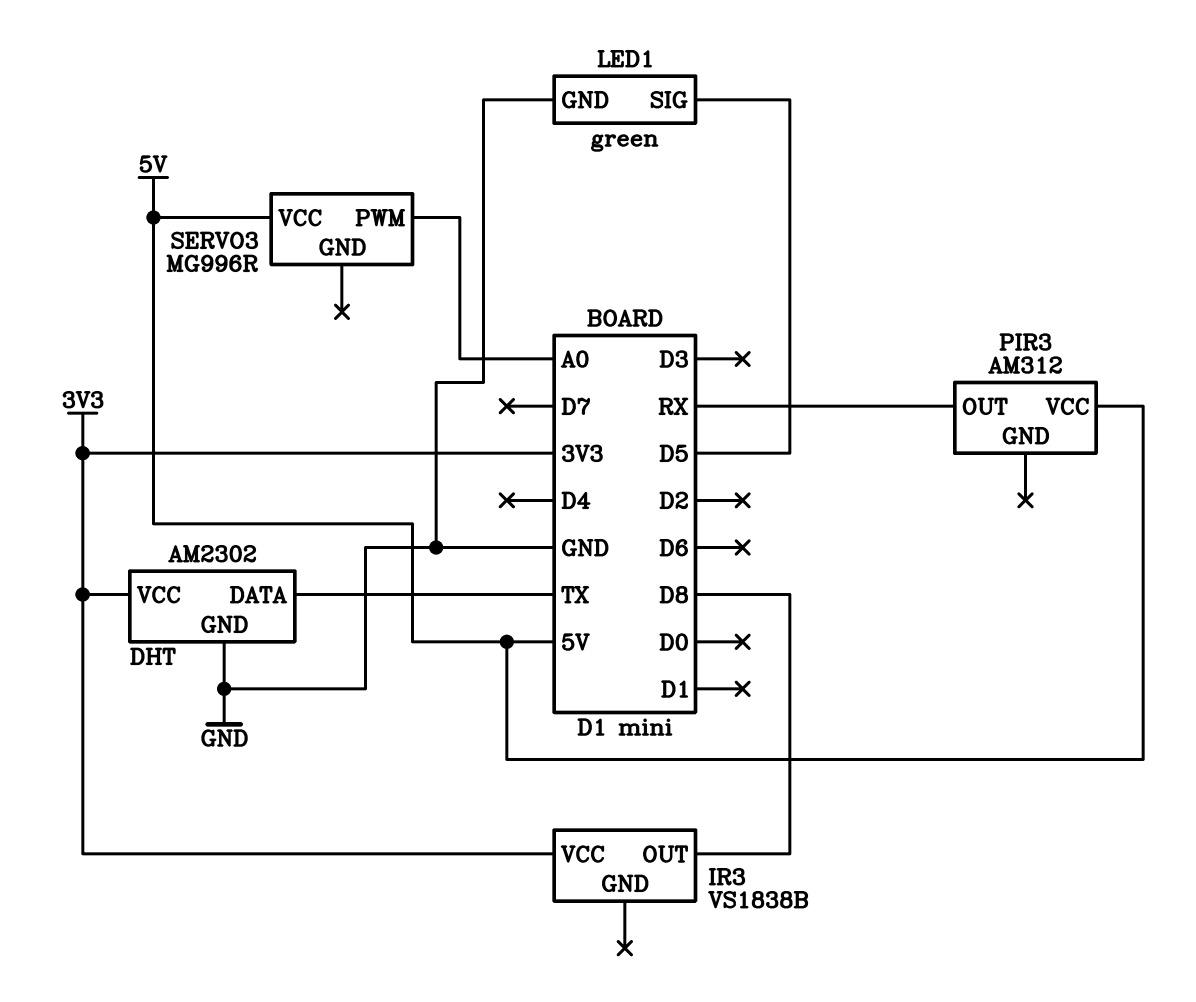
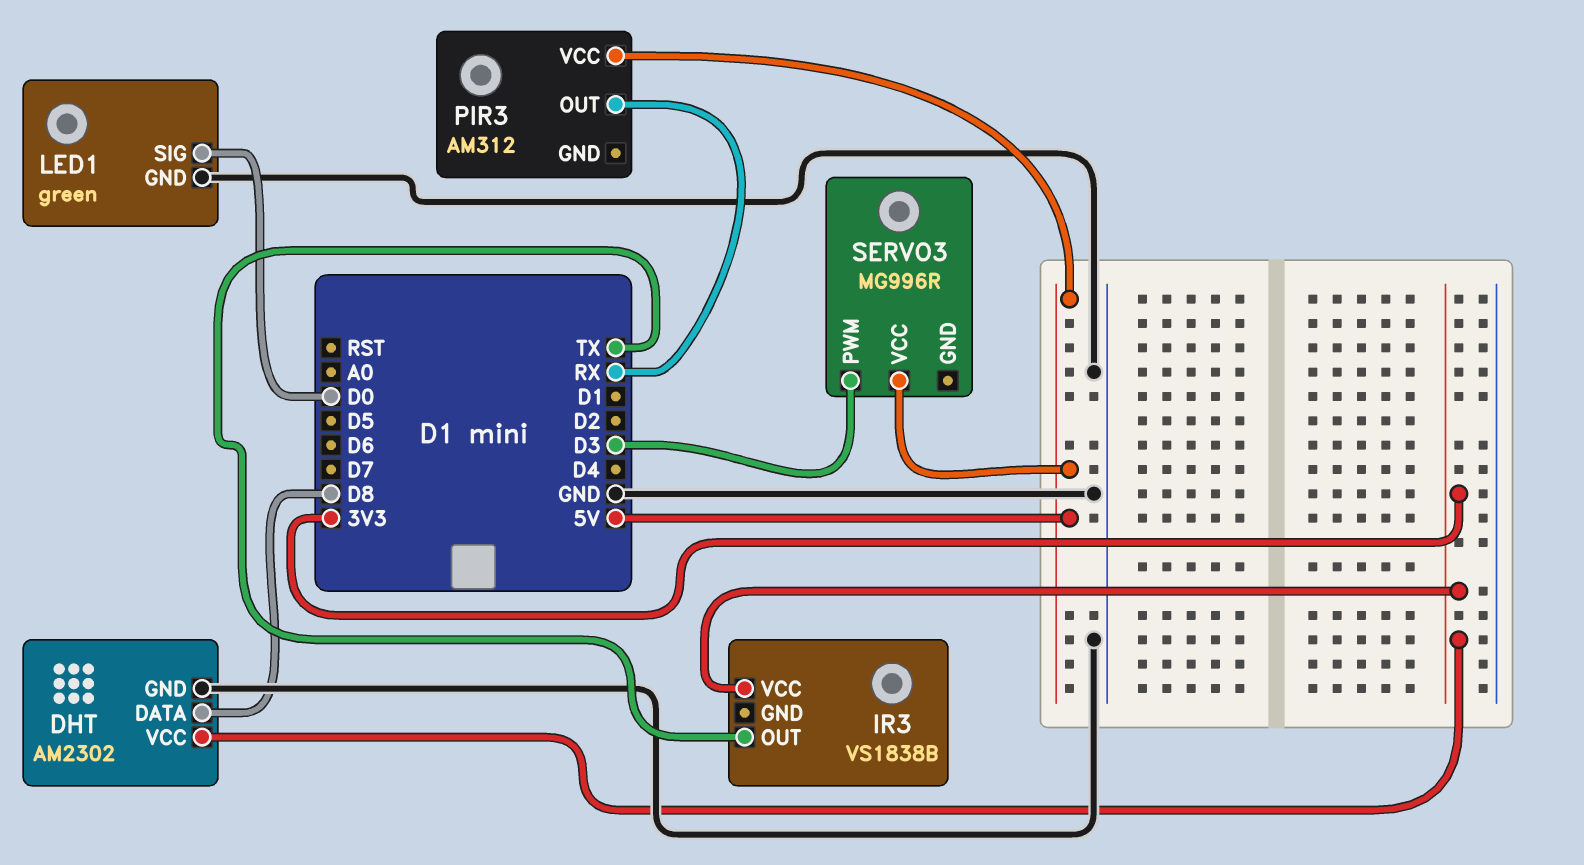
DHT pin DATA: TX -> D8
IR3 pin OUT: D8 -> TX
LED1 pin SIG: D5 -> D0
SERVO3 pin PWM: A0 -> D3

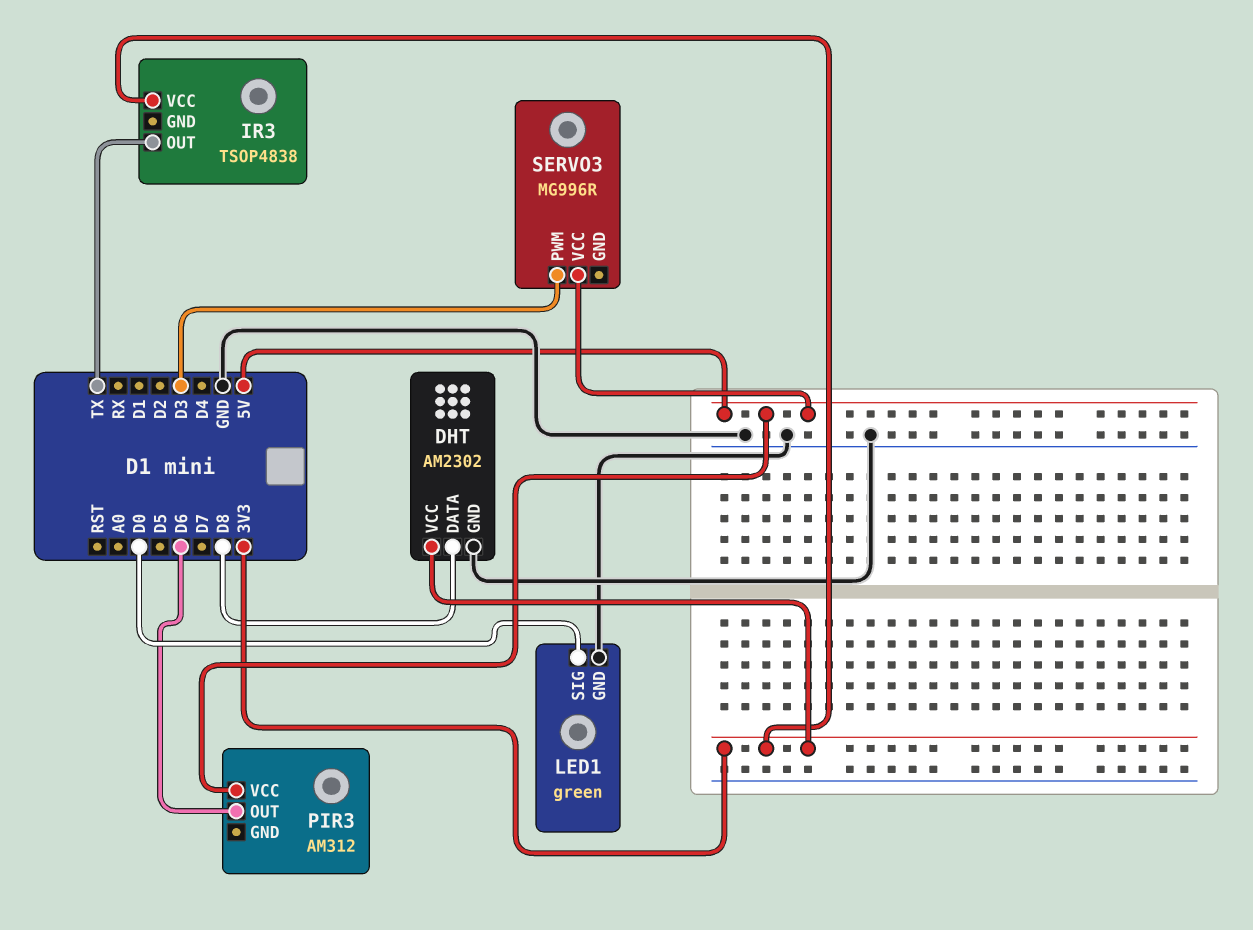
IR3: VS1838B -> TSOP4838
PIR3 pin OUT: RX -> D6

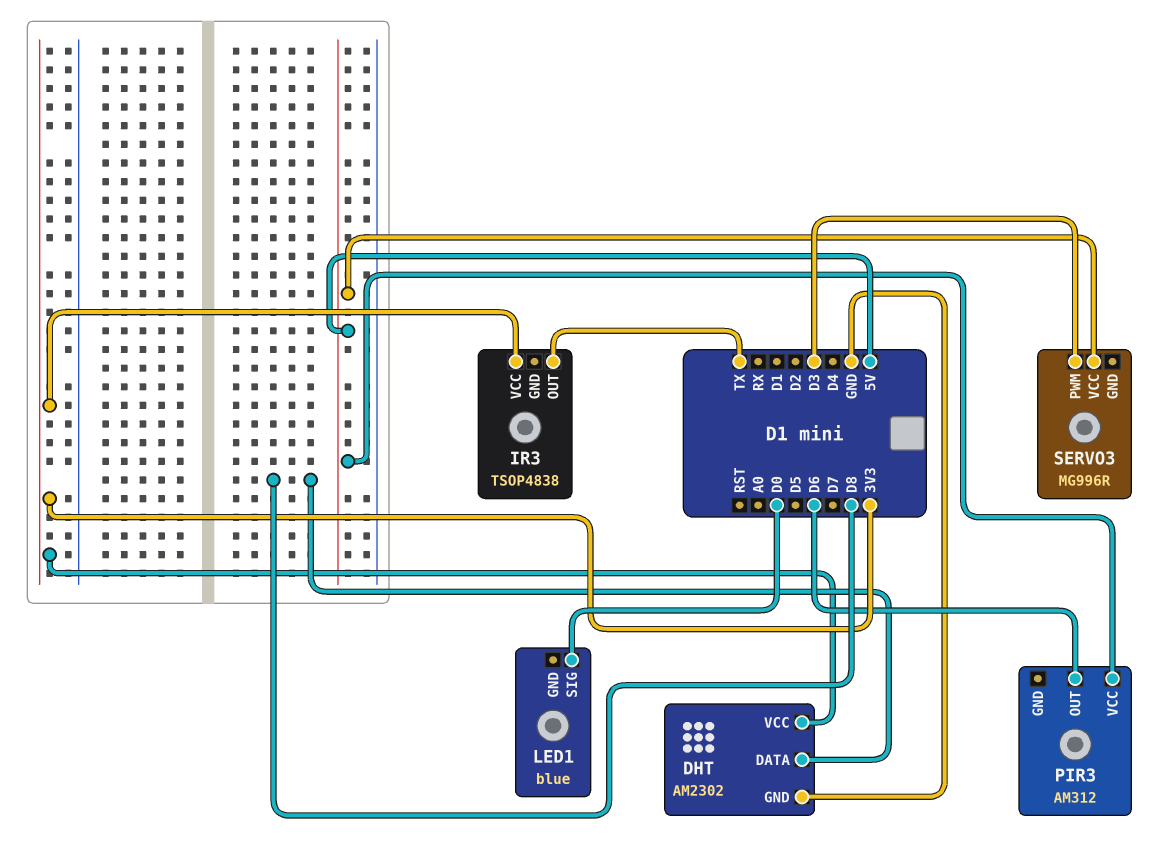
LED1: green -> blue
LED1 pin GND: GND -> none

